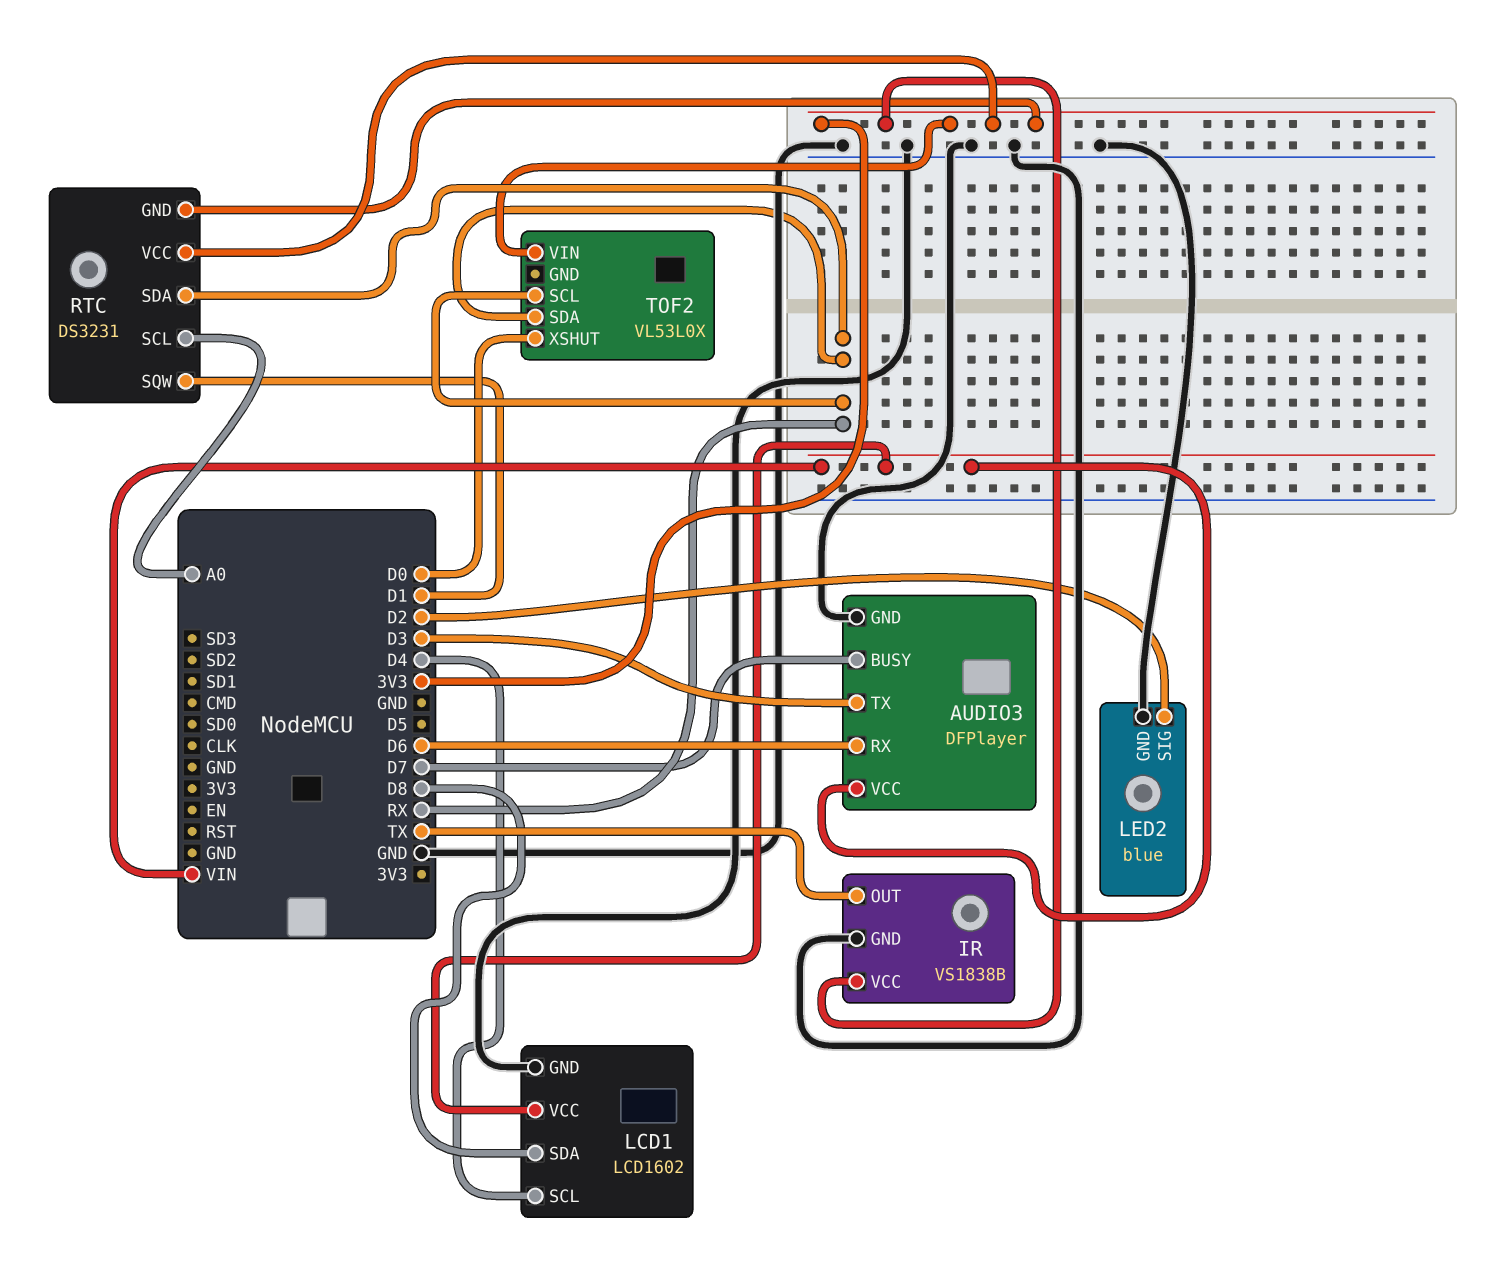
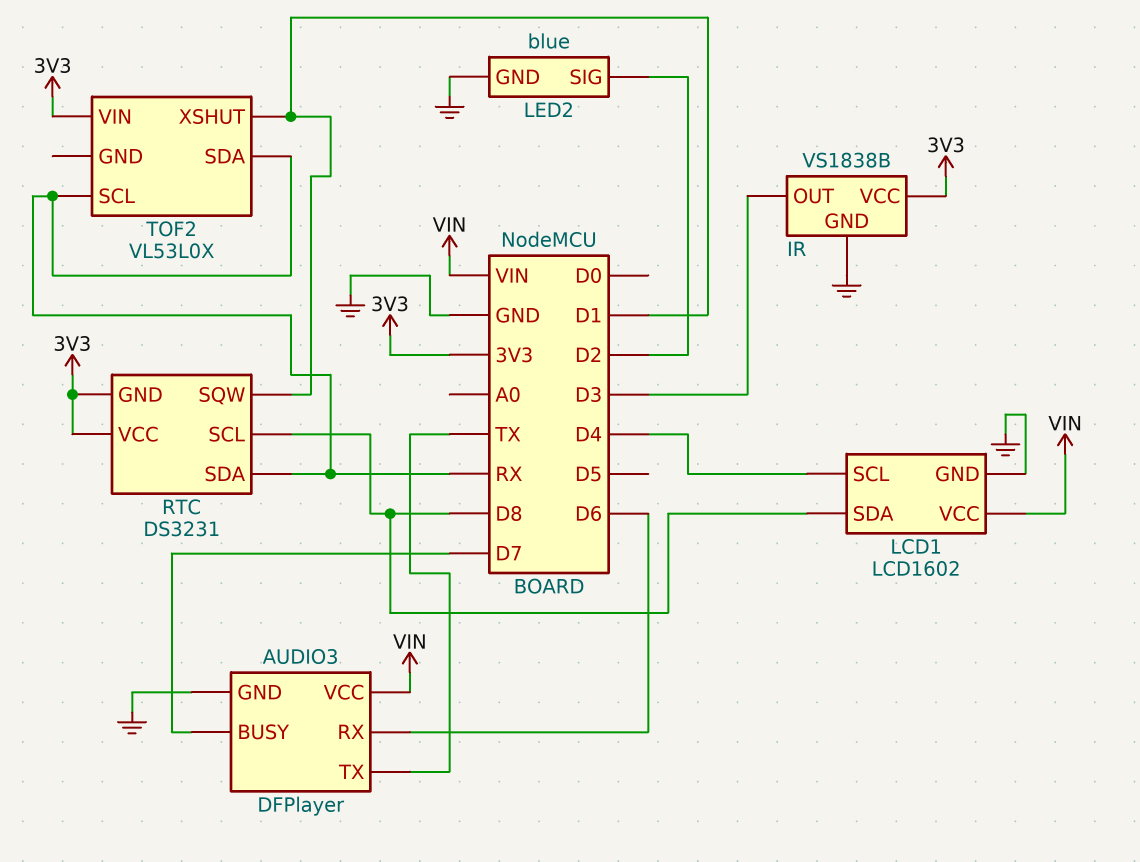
AUDIO3 pin TX: D3 -> TX
IR pin OUT: TX -> D3
RTC pin SCL: A0 -> D8
TOF2 pin XSHUT: D0 -> D1

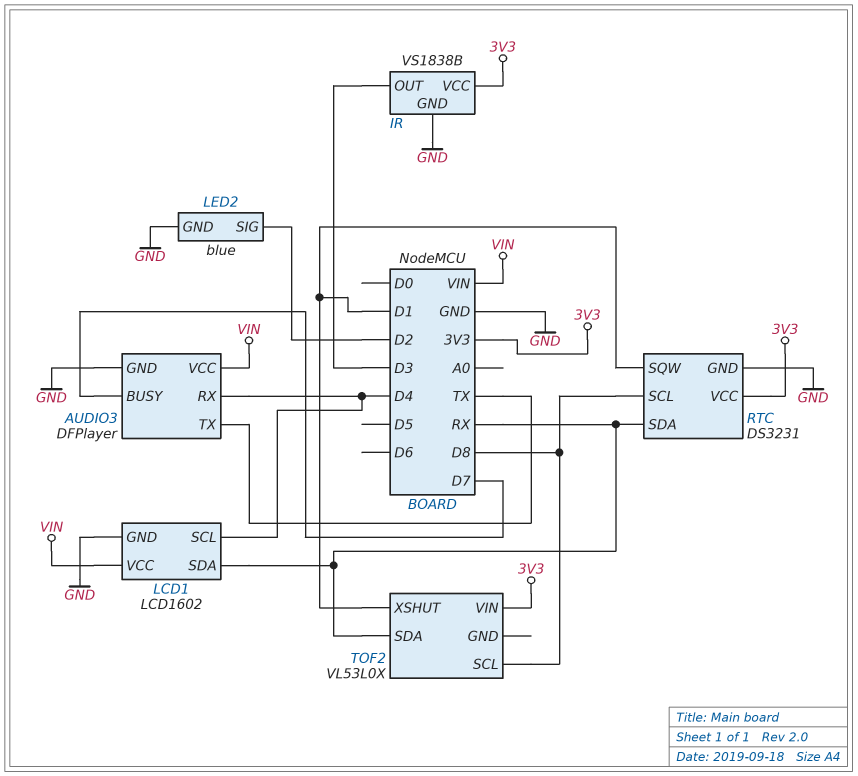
AUDIO3 pin RX: D6 -> D4
LCD1 pin SDA: D8 -> RX
RTC pin GND: 3V3 -> GND
TOF2 pin SCL: RX -> D8

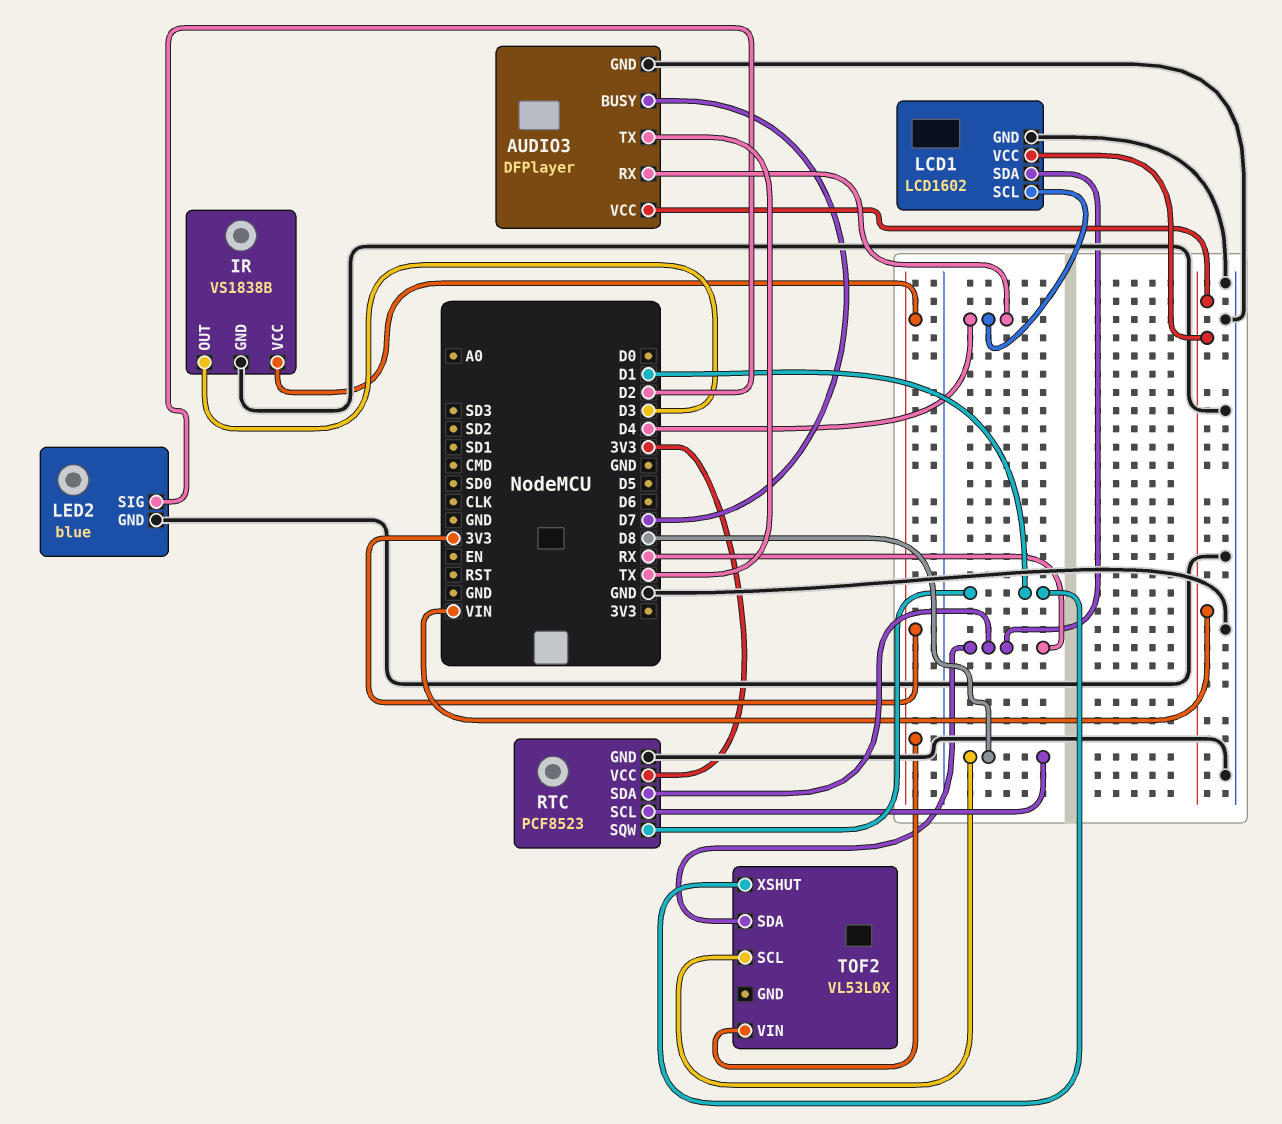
RTC: DS3231 -> PCF8523

